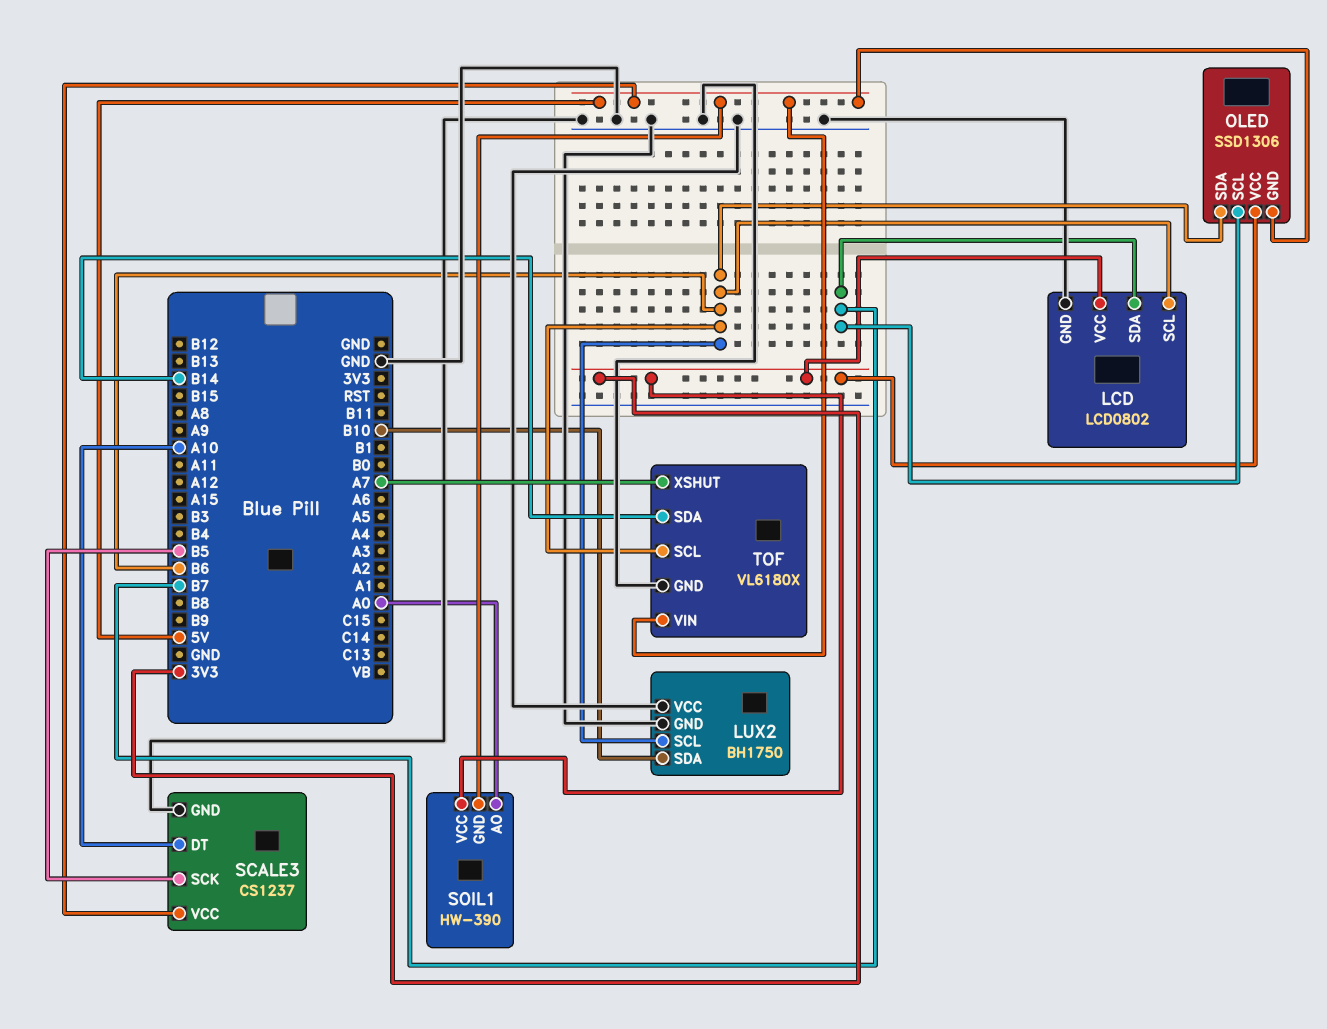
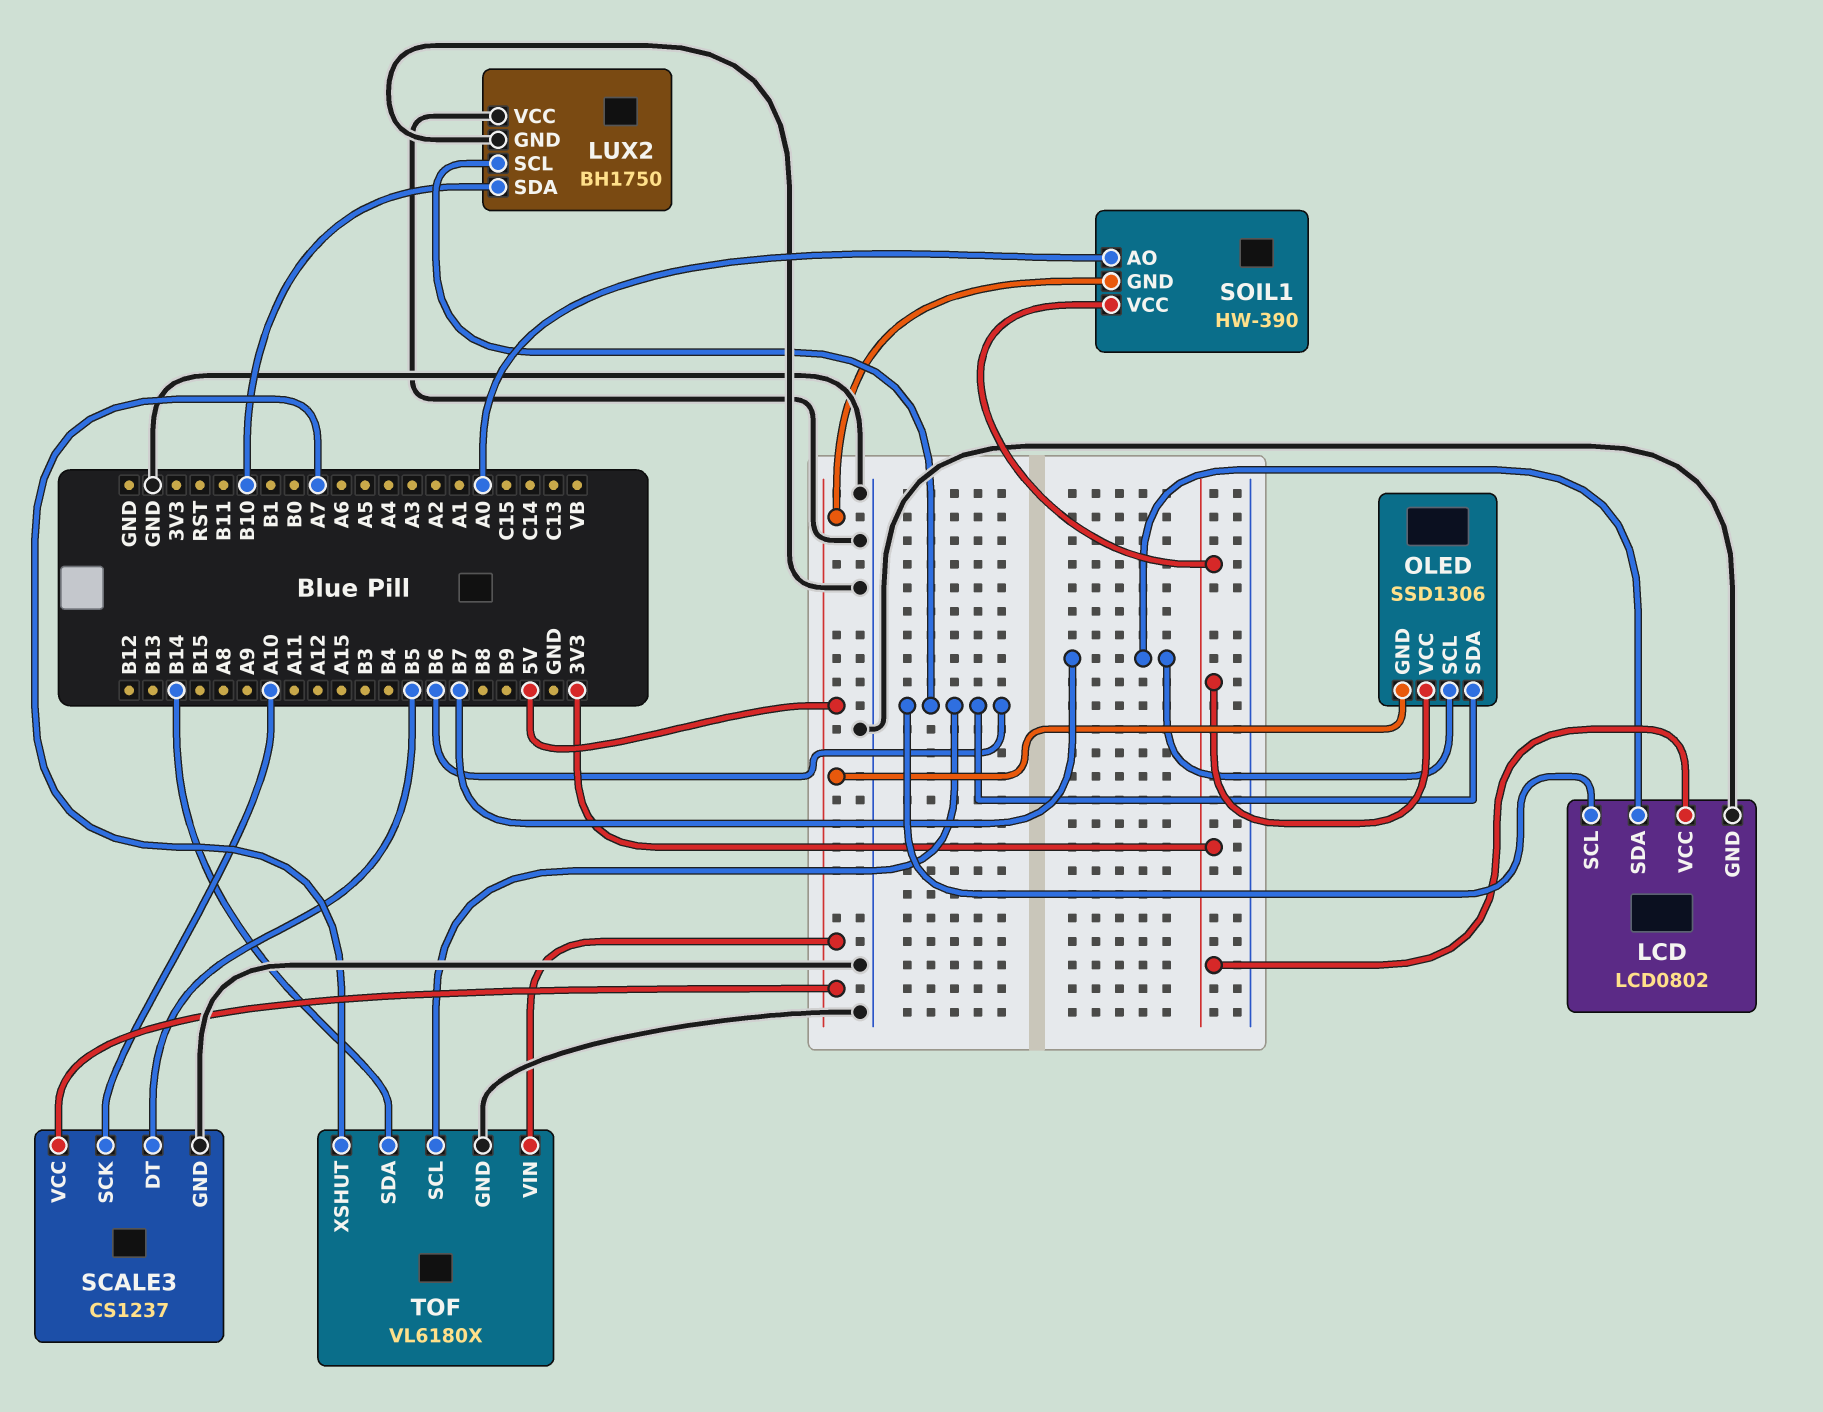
SCALE3 pin DT: A10 -> B5
SCALE3 pin SCK: B5 -> A10

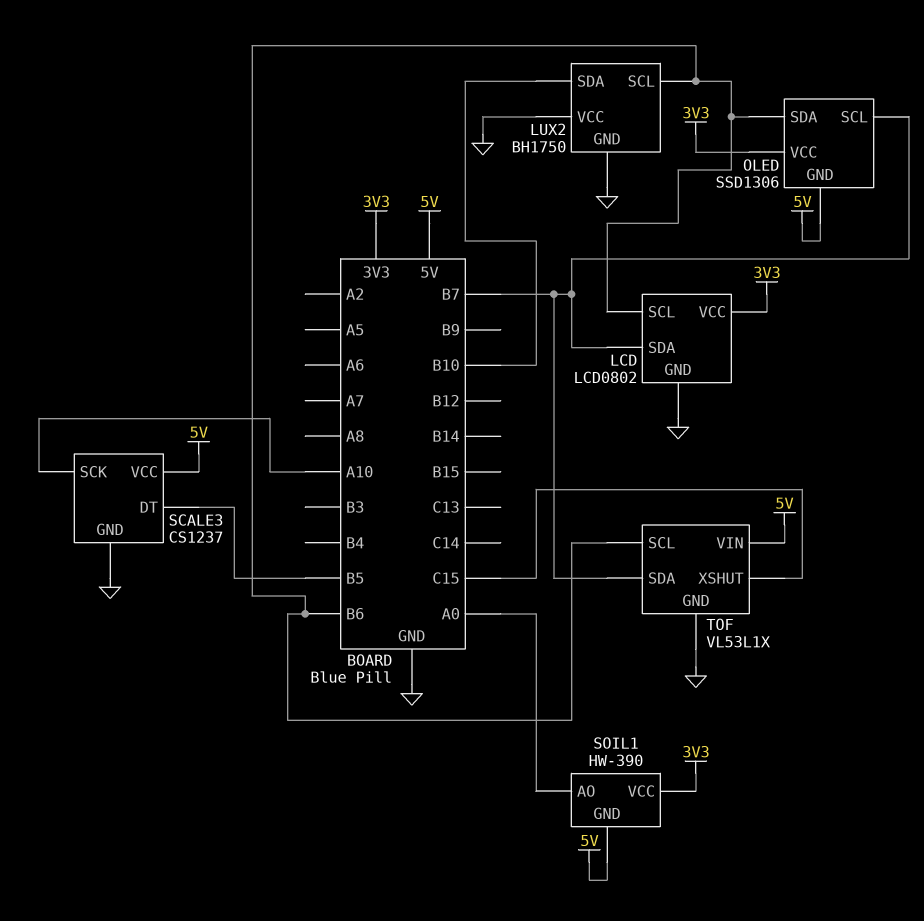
TOF: VL6180X -> VL53L1X
TOF pin SDA: B14 -> B7
TOF pin XSHUT: A7 -> C15

